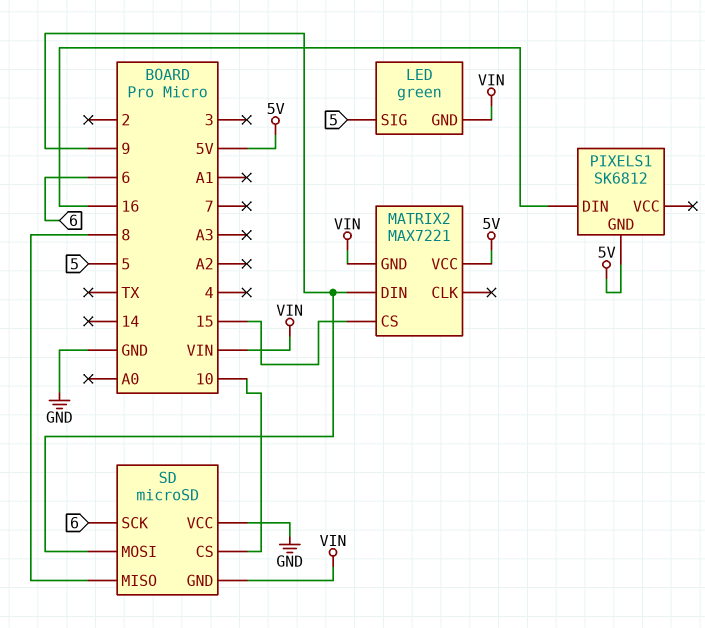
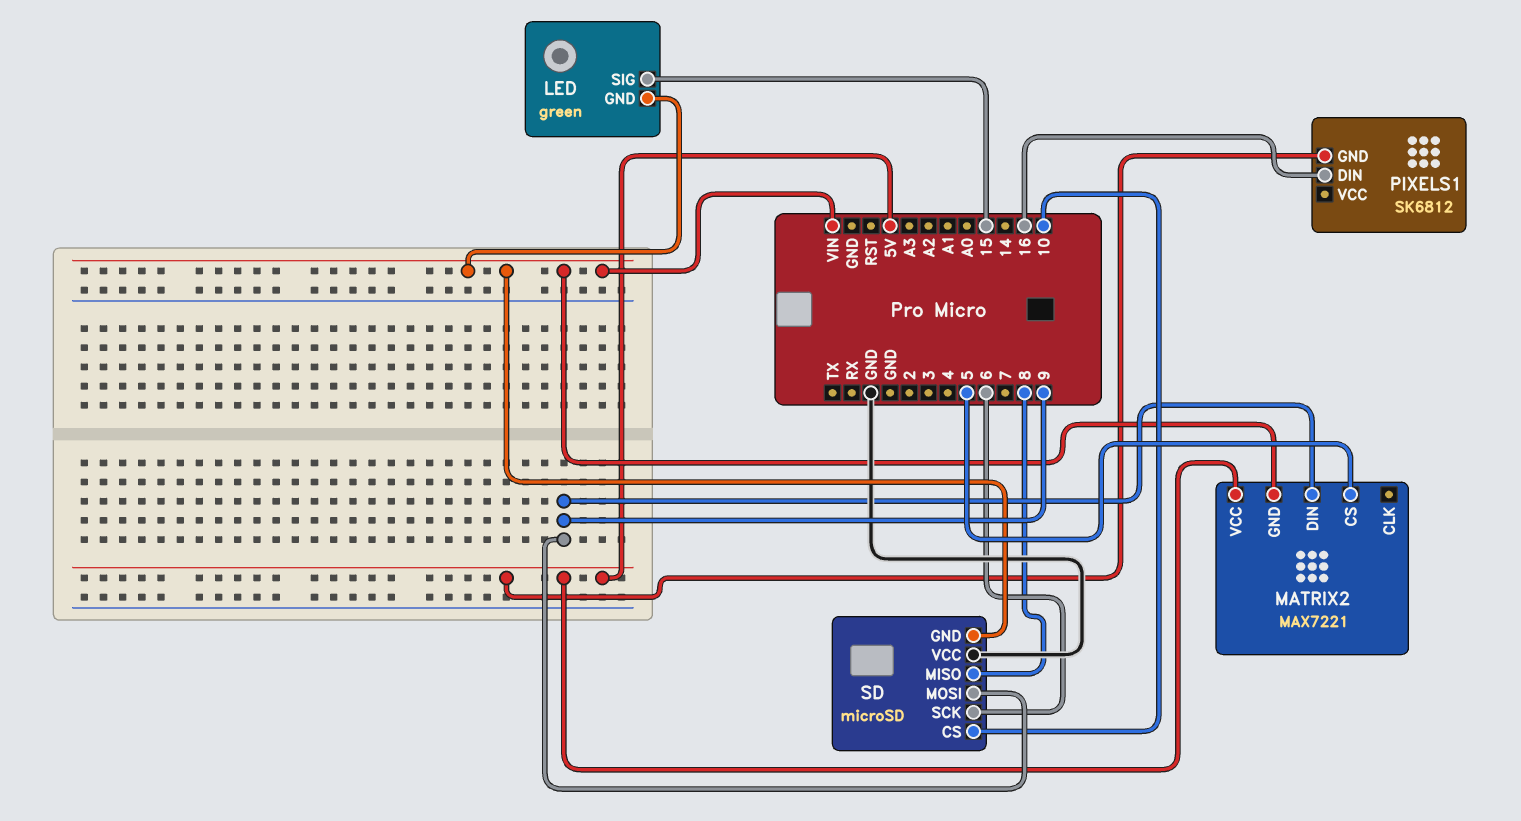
LED pin SIG: 5 -> 15
MATRIX2 pin CS: 15 -> 5

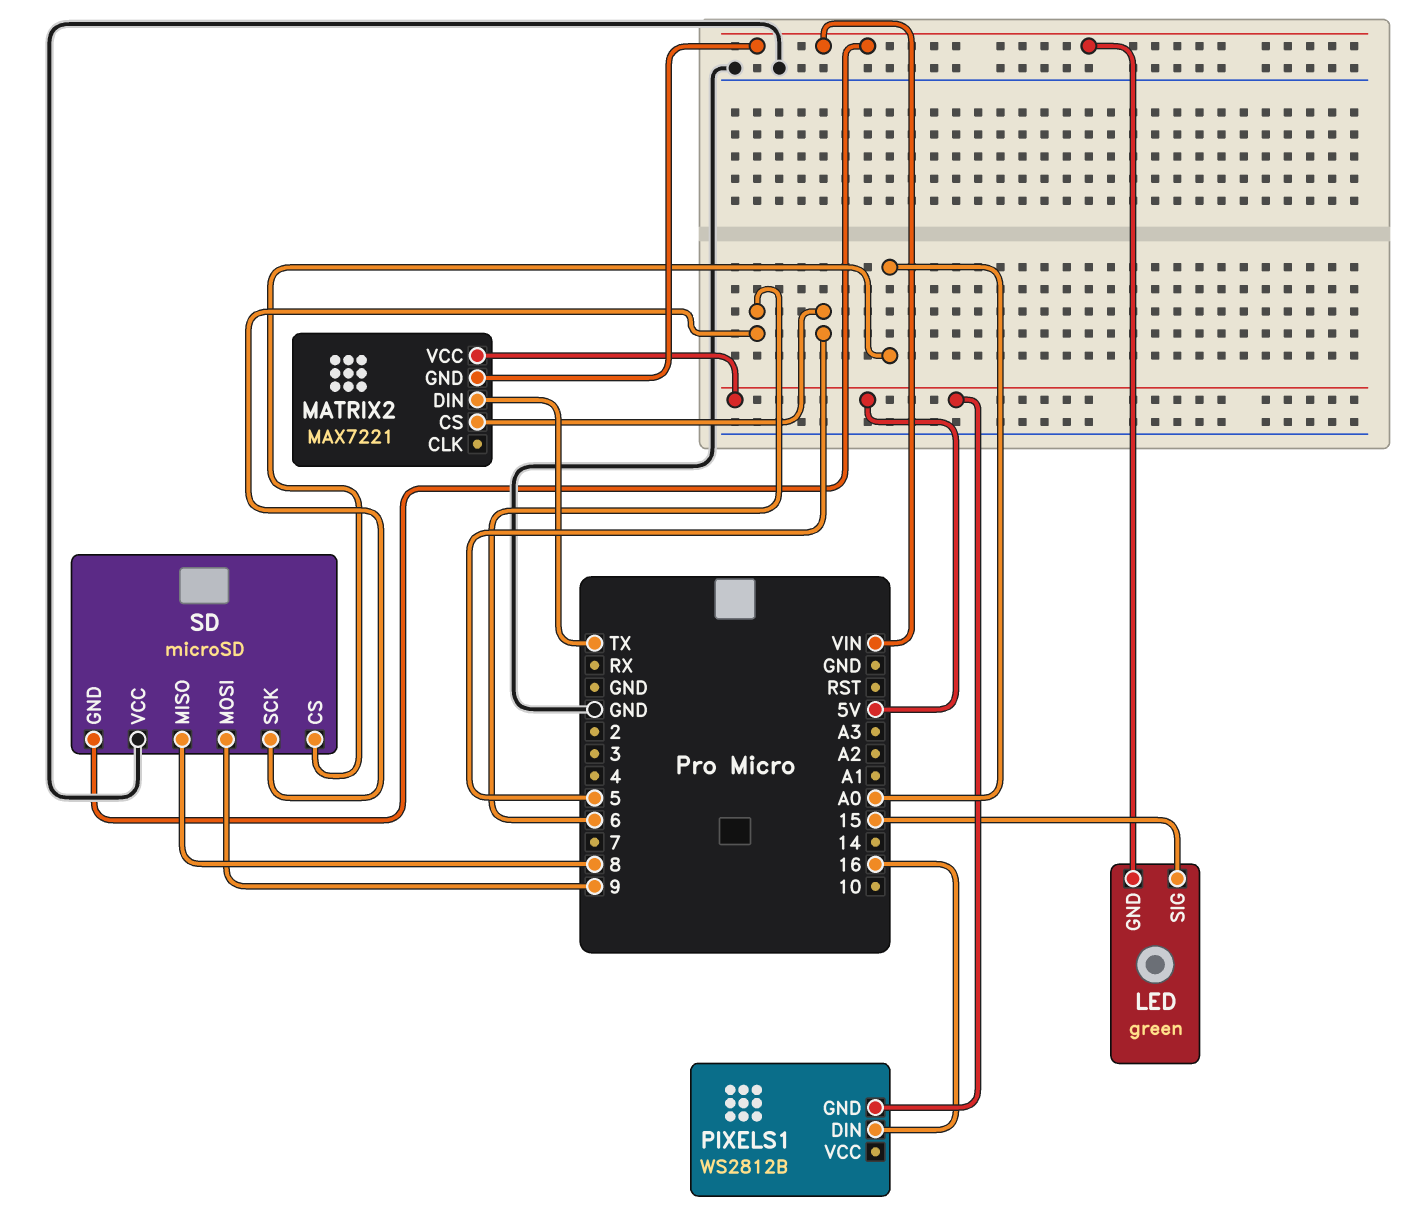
MATRIX2 pin DIN: 9 -> TX
PIXELS1: SK6812 -> WS2812B
SD pin CS: 10 -> A0

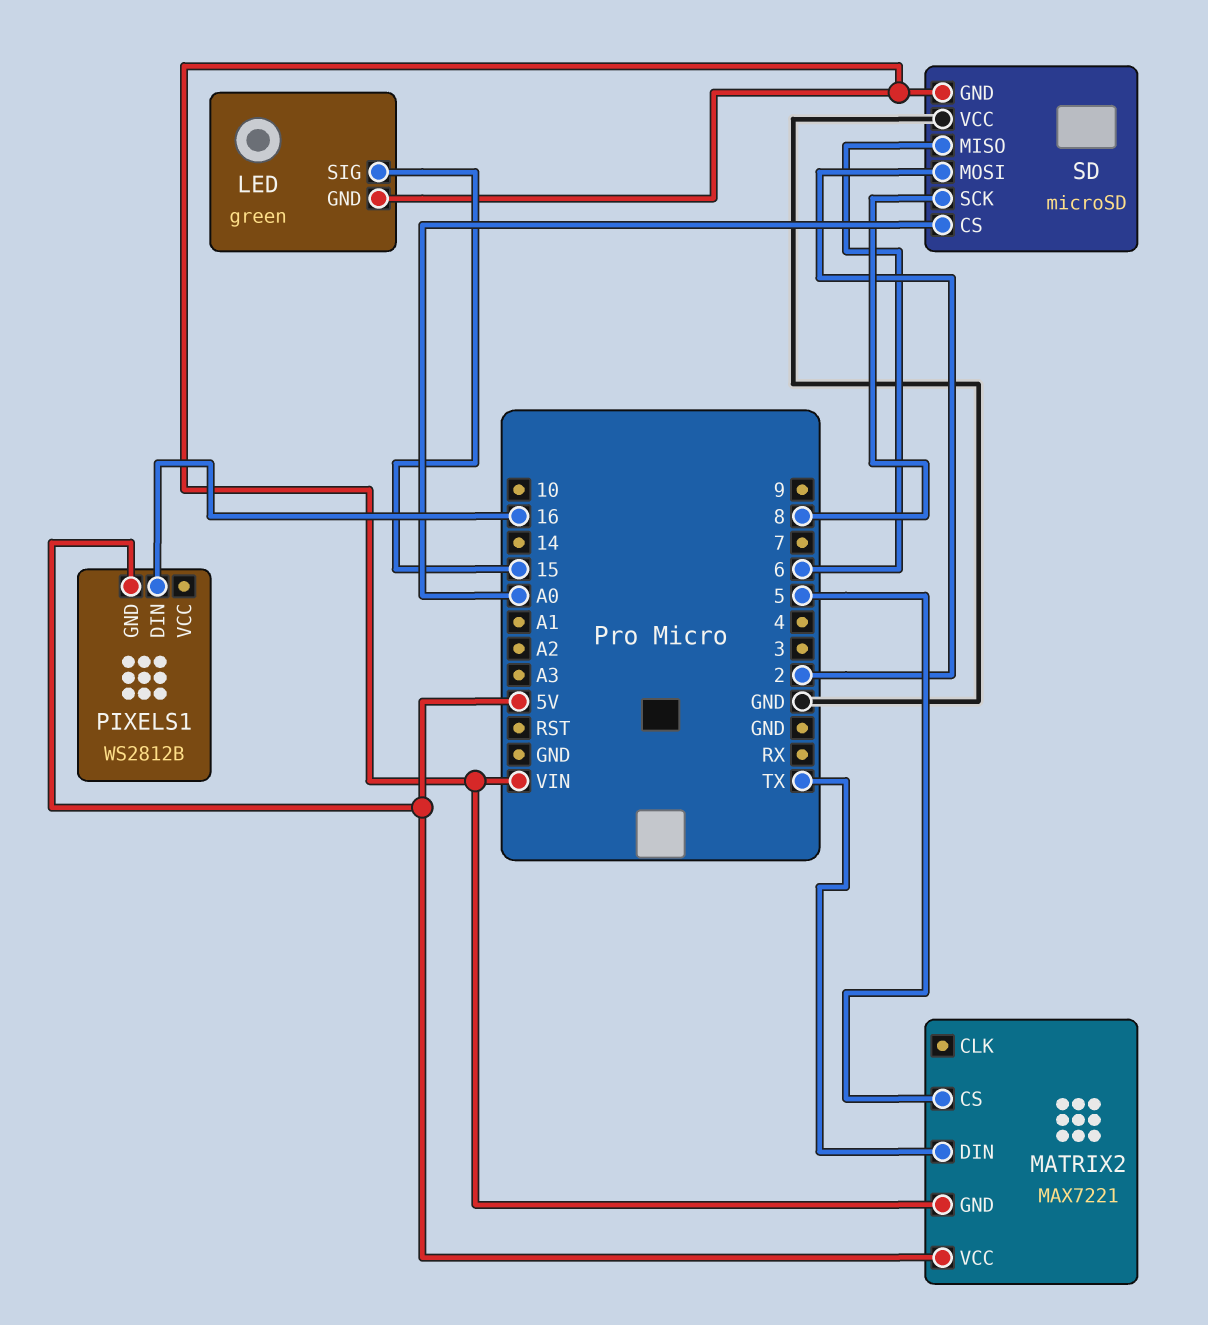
SD pin MISO: 8 -> 6
SD pin MOSI: 9 -> 2
SD pin SCK: 6 -> 8

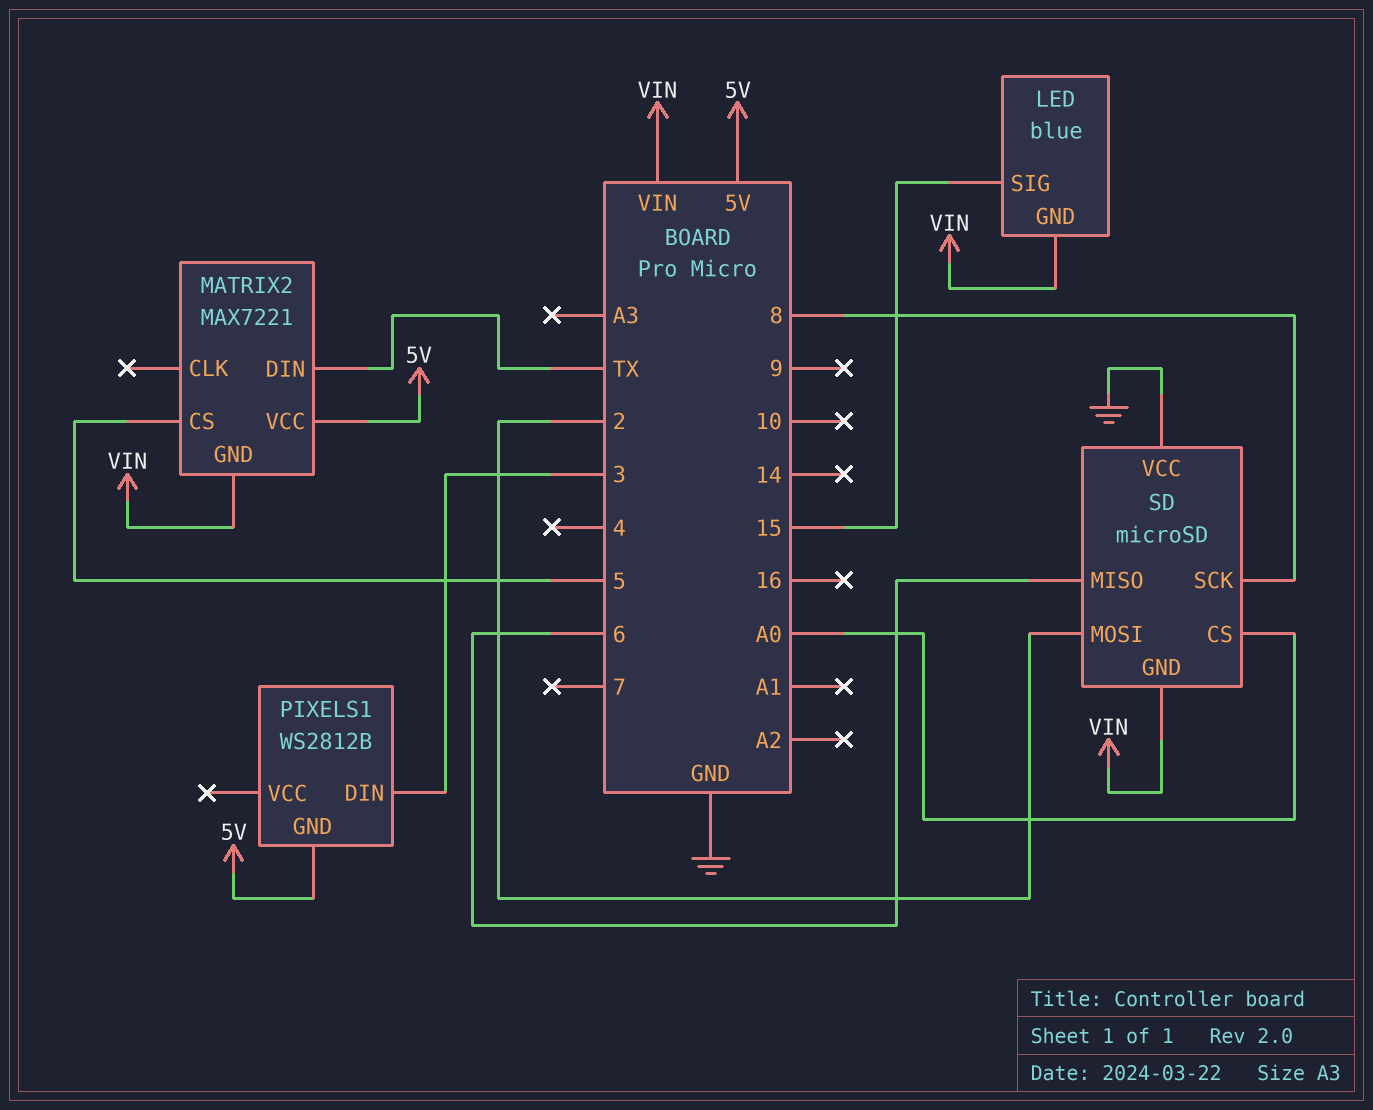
LED: green -> blue
PIXELS1 pin DIN: 16 -> 3

